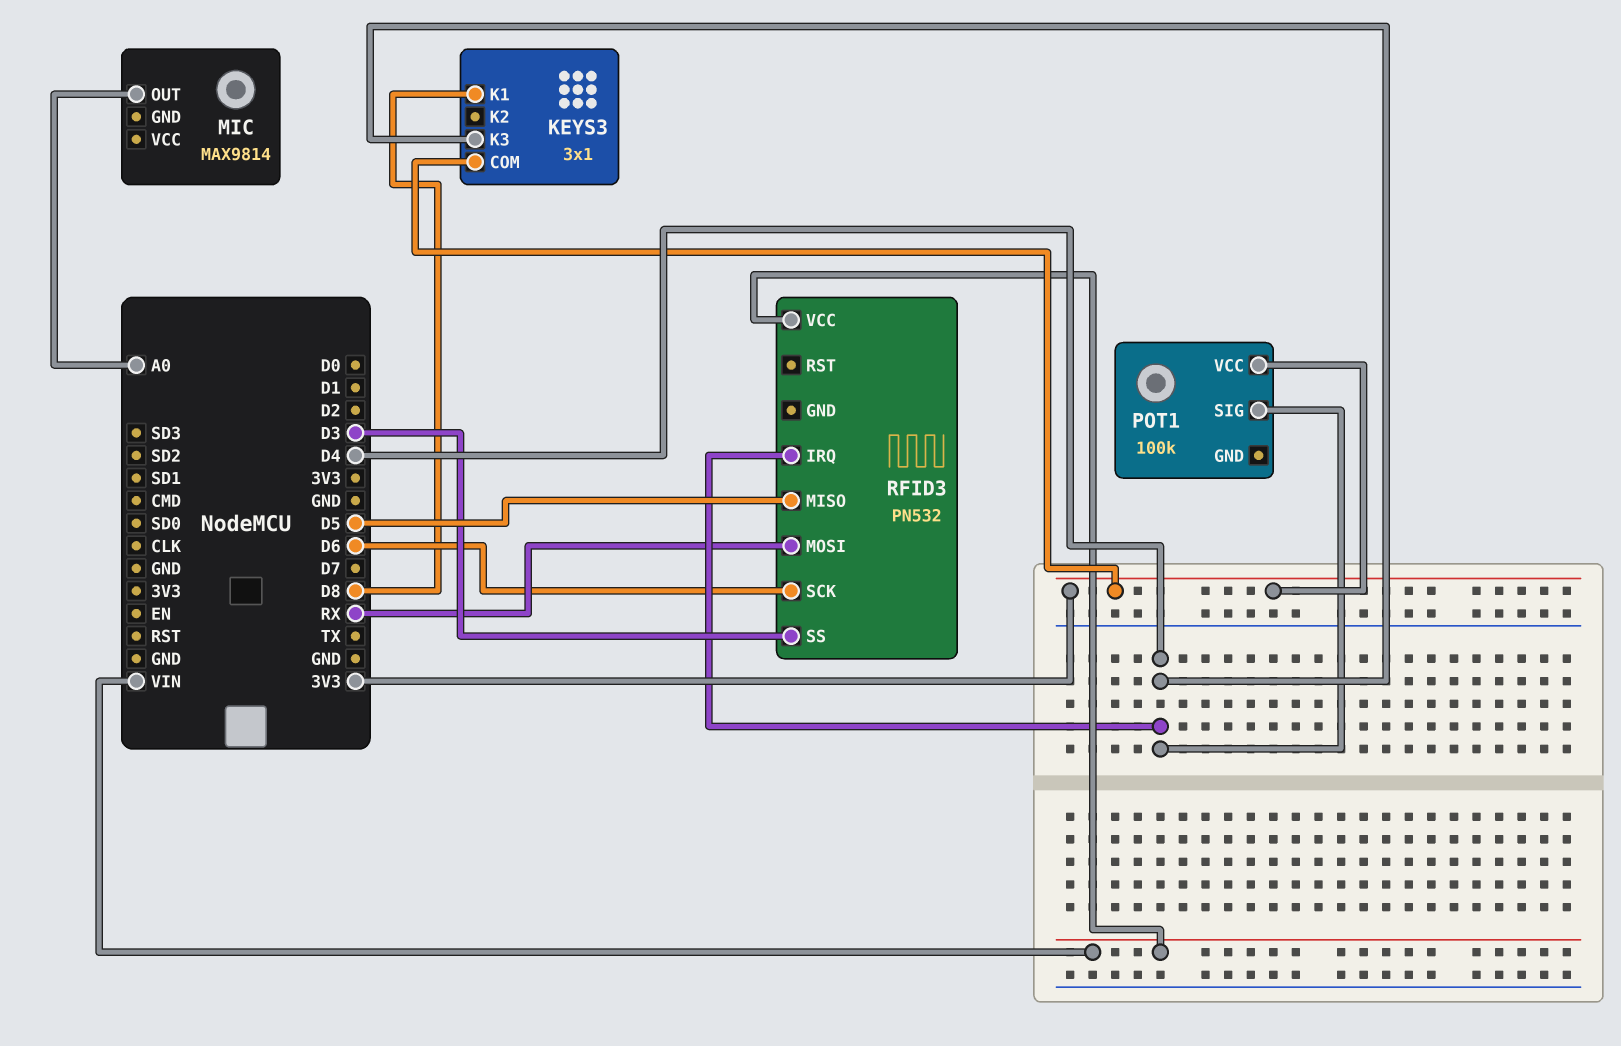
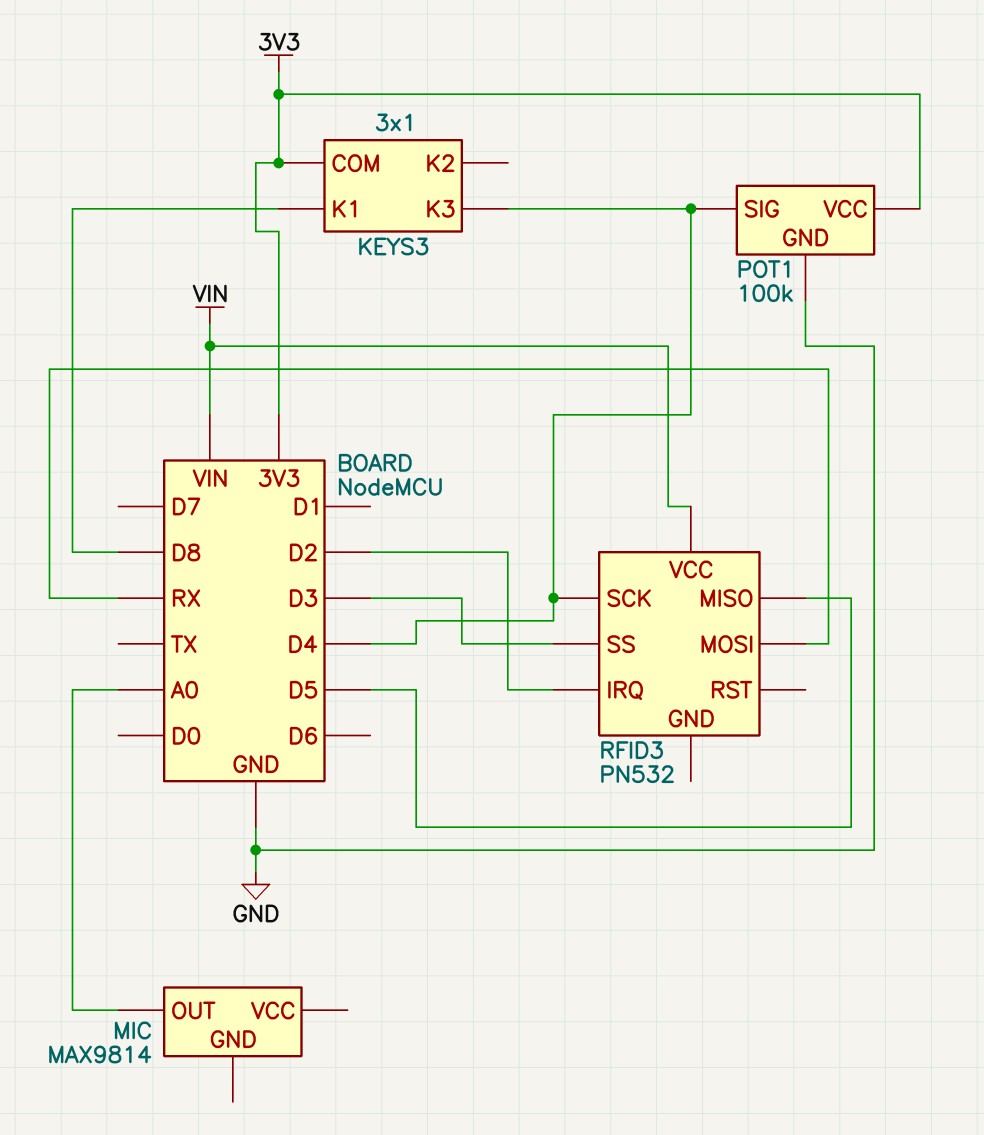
POT1 pin GND: none -> GND
RFID3 pin IRQ: D4 -> D2
RFID3 pin SCK: D6 -> D4

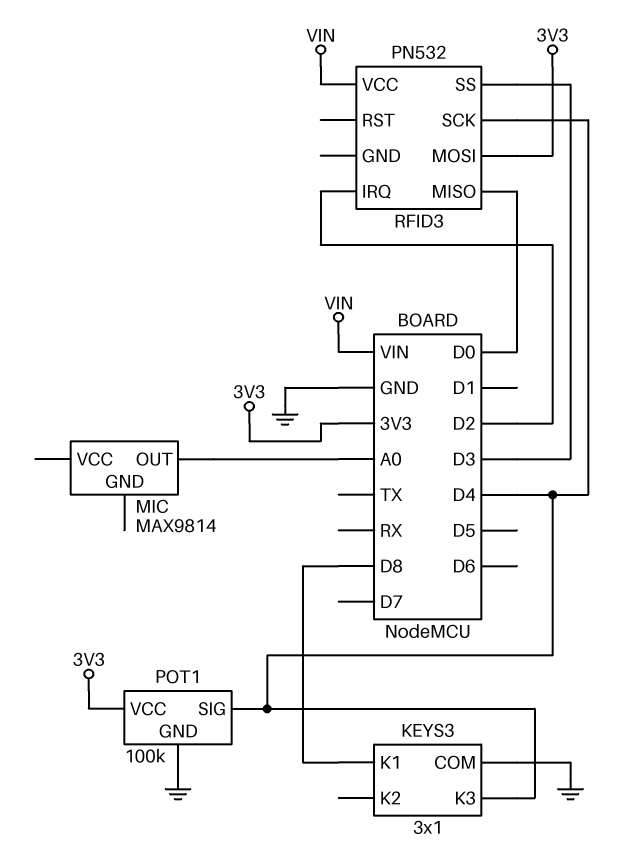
KEYS3 pin COM: 3V3 -> GND
RFID3 pin MISO: D5 -> D0
RFID3 pin MOSI: RX -> 3V3

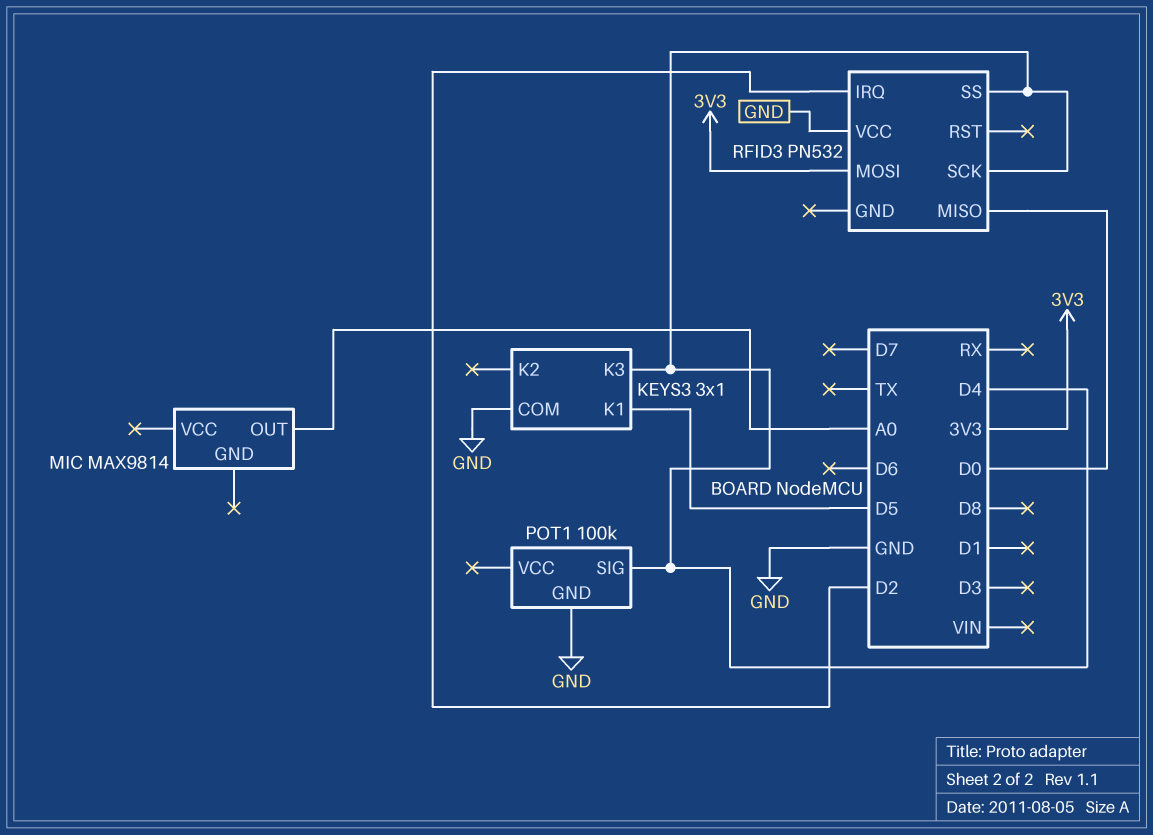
KEYS3 pin K1: D8 -> D5
POT1 pin VCC: 3V3 -> none
RFID3 pin SS: D3 -> D4
RFID3 pin VCC: VIN -> GND

